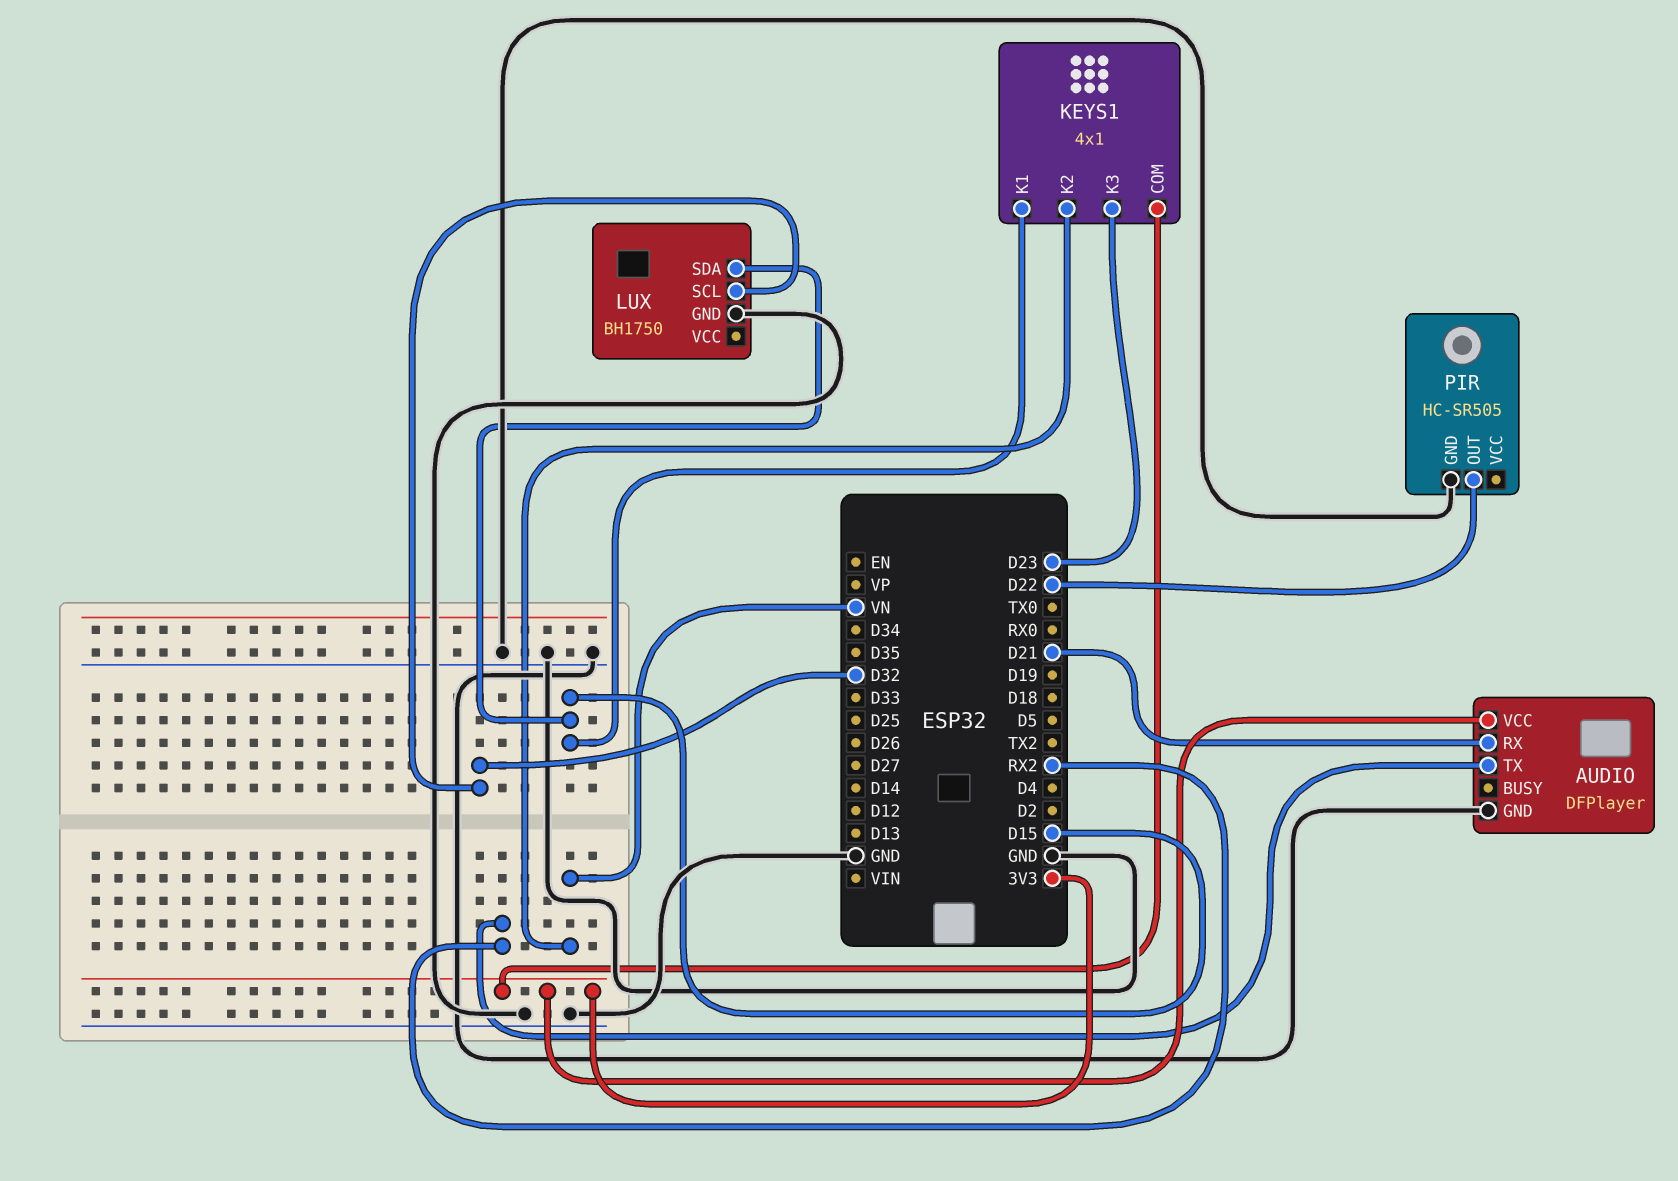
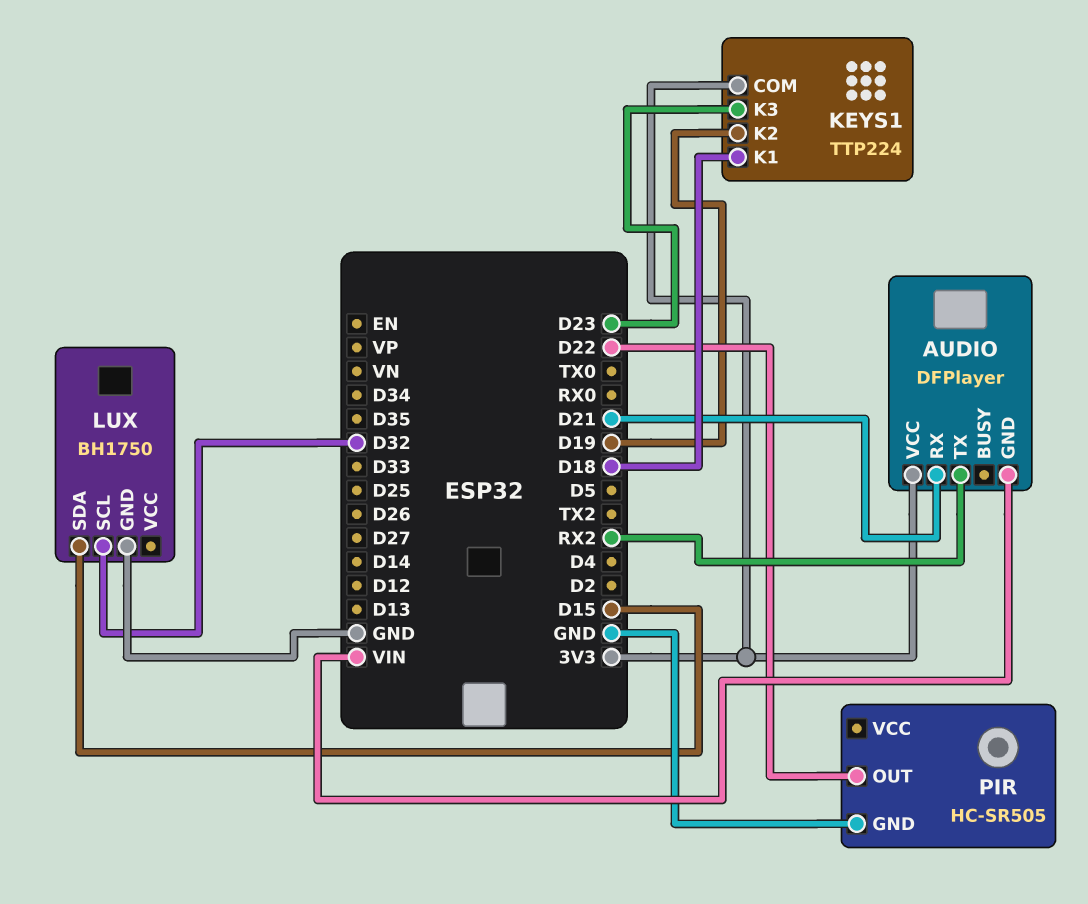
AUDIO pin GND: GND -> VIN
KEYS1: 4x1 -> TTP224
KEYS1 pin K1: D15 -> D18
KEYS1 pin K2: VN -> D19

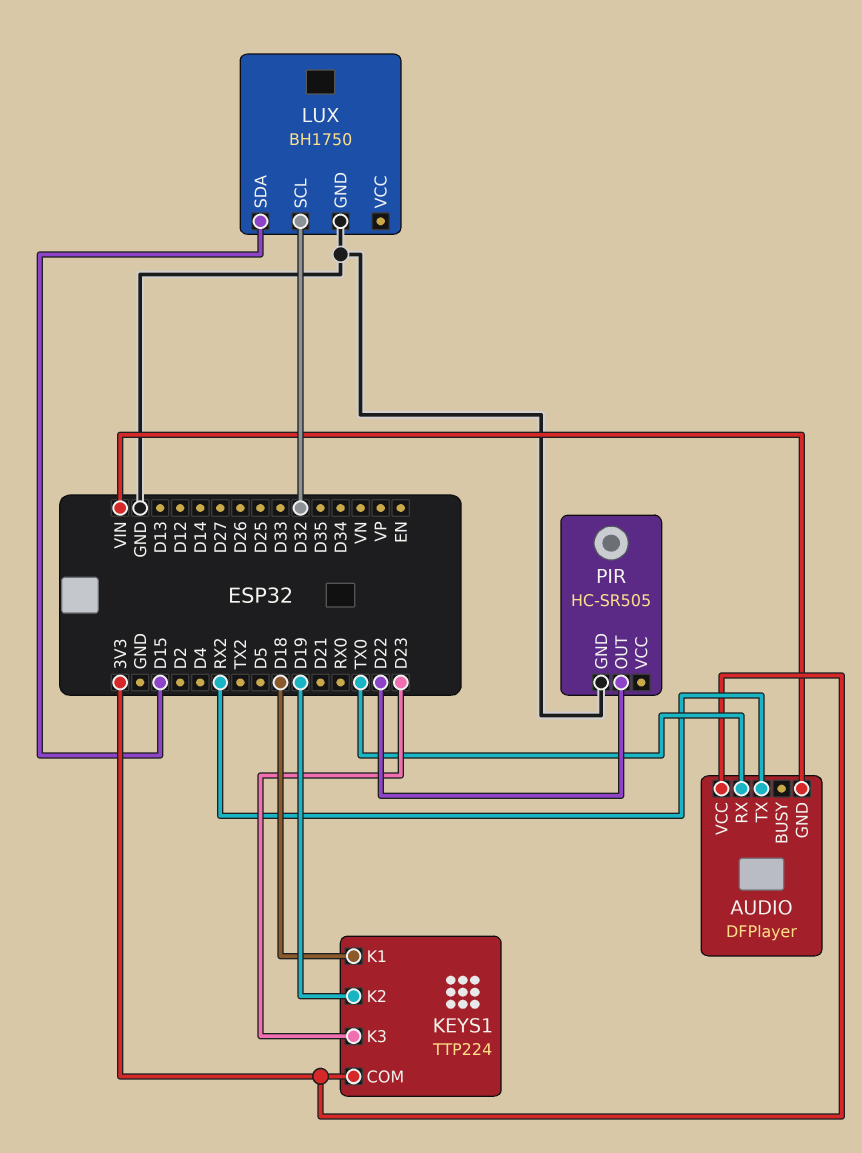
AUDIO pin RX: D21 -> TX0

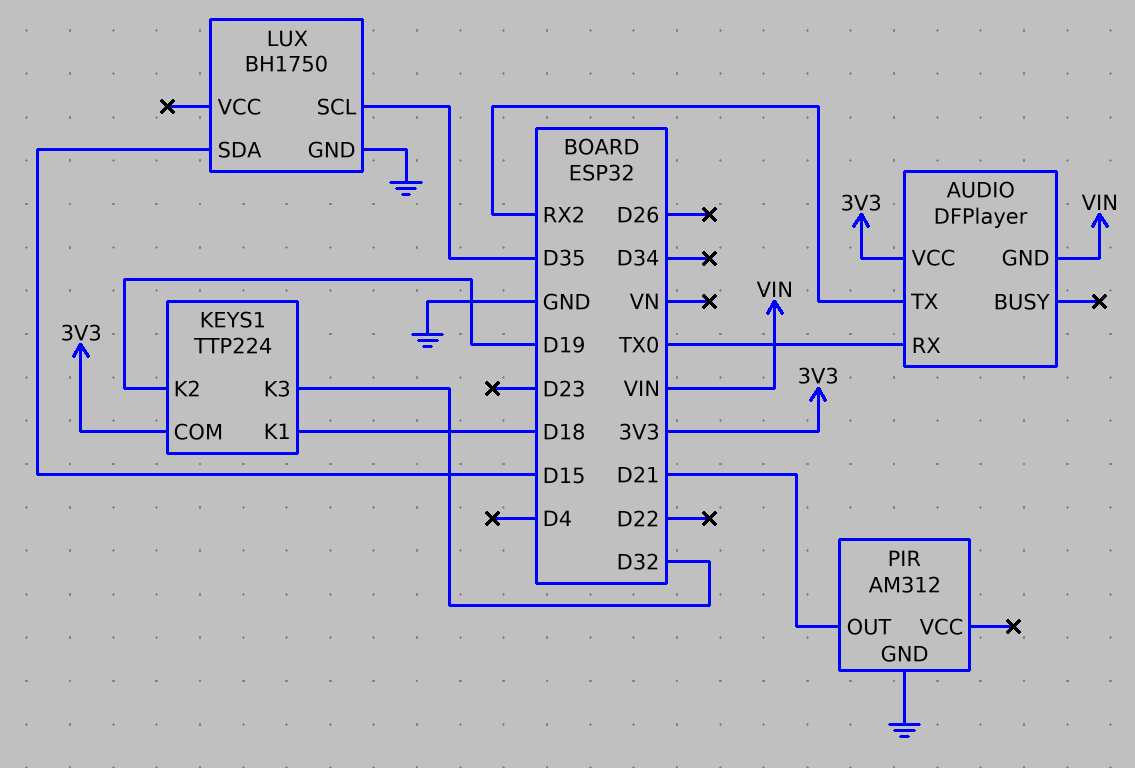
KEYS1 pin K3: D23 -> D32
LUX pin SCL: D32 -> D35
PIR: HC-SR505 -> AM312
PIR pin OUT: D22 -> D21

